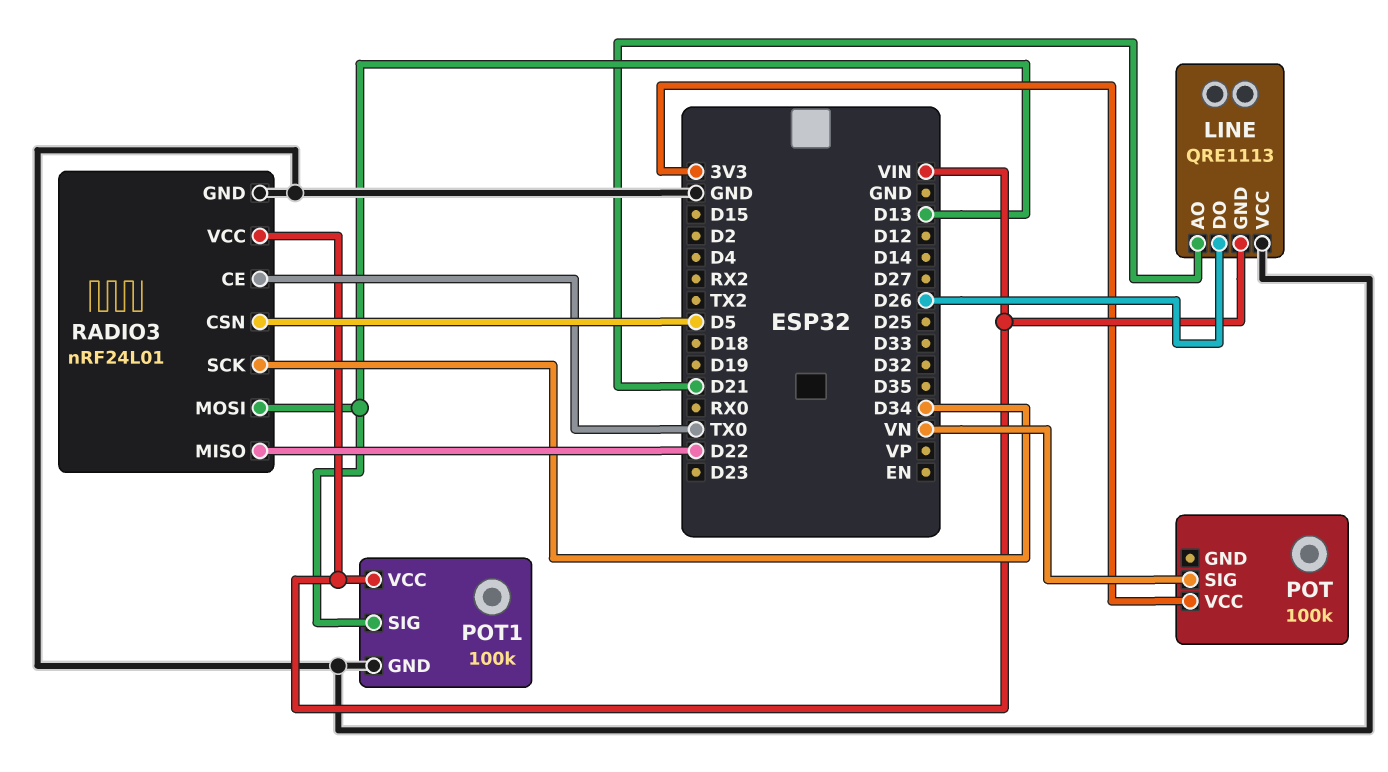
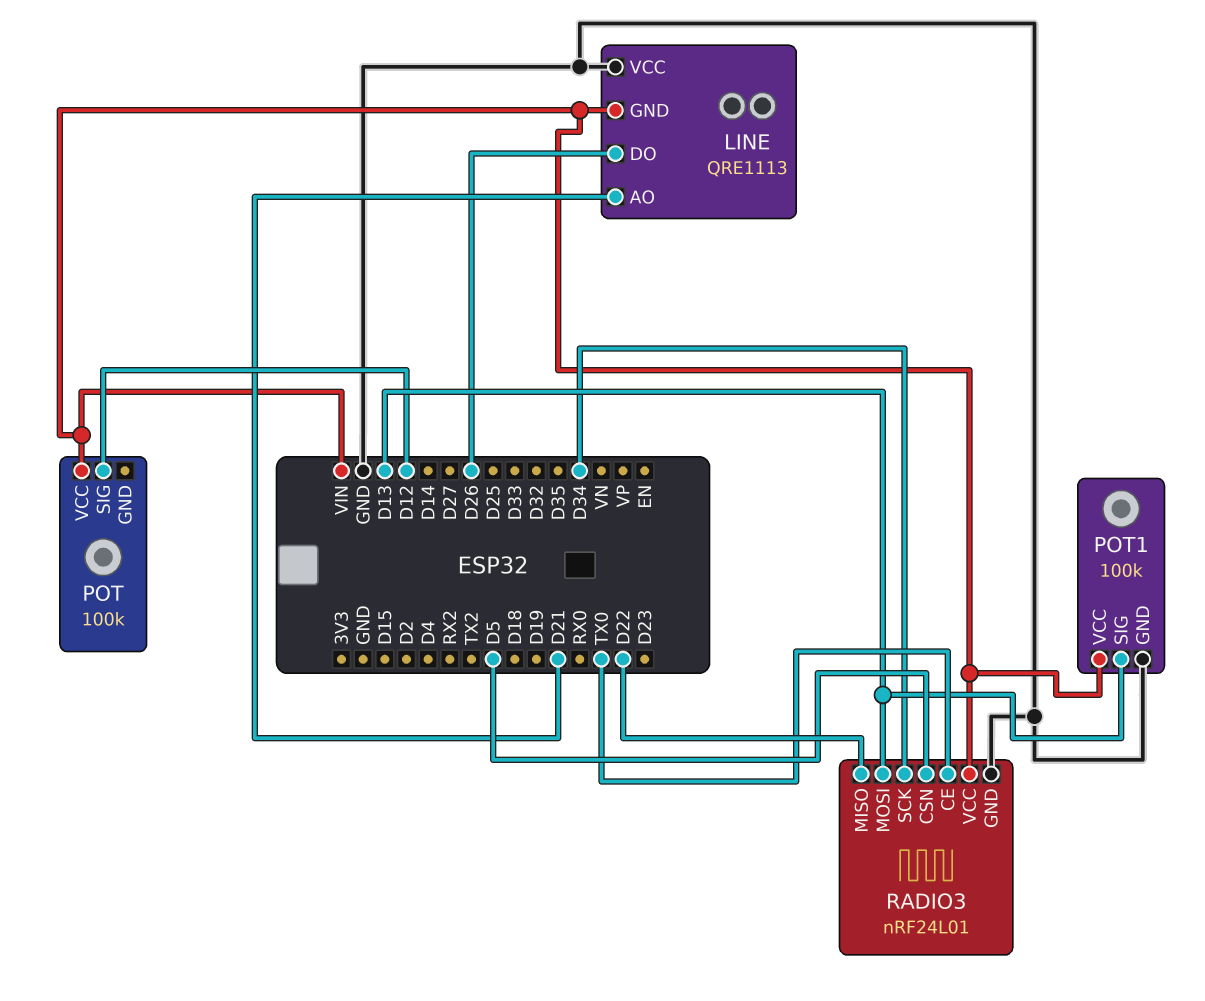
POT pin SIG: VN -> D12
POT pin VCC: 3V3 -> VIN

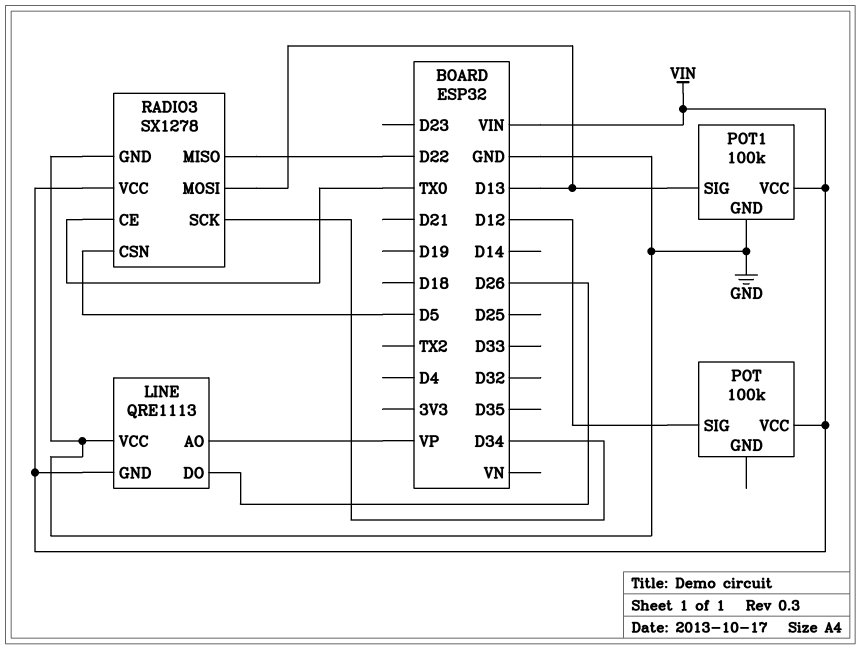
LINE pin AO: D21 -> VP
RADIO3: nRF24L01 -> SX1278

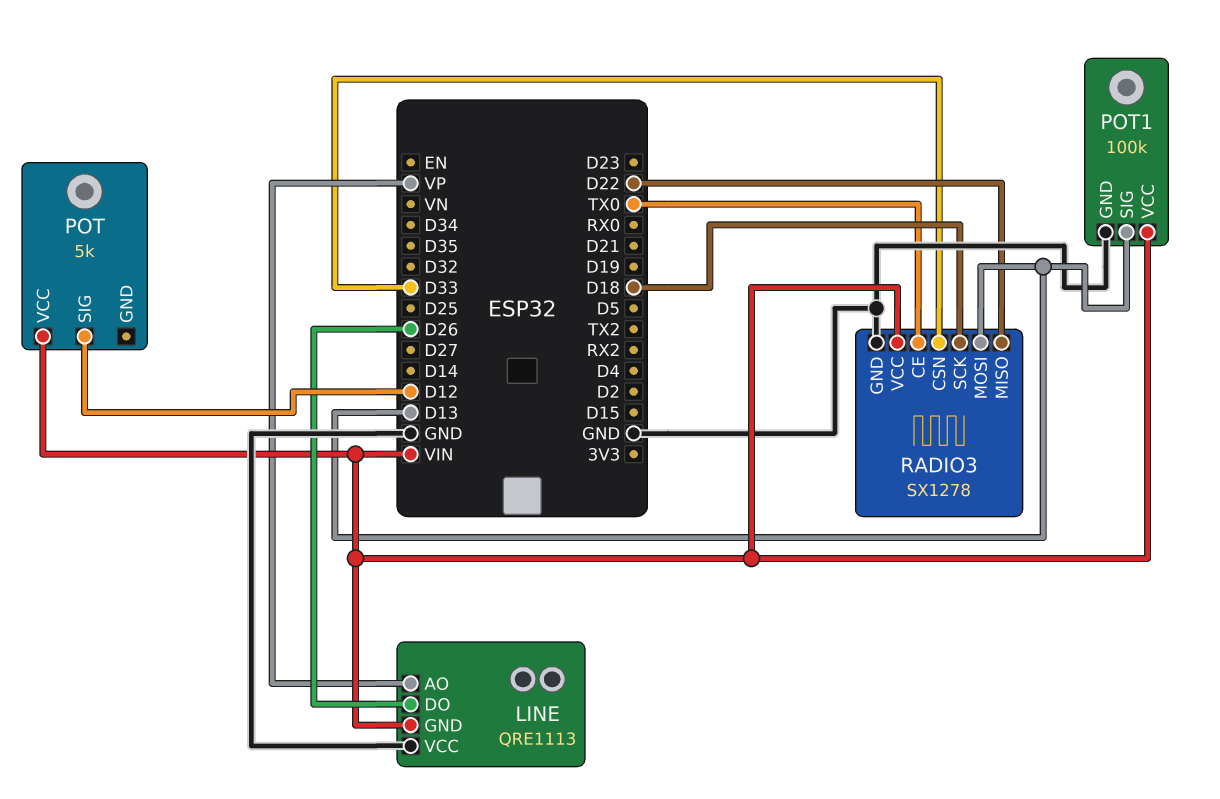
POT: 100k -> 5k
RADIO3 pin CSN: D5 -> D33
RADIO3 pin SCK: D34 -> D18

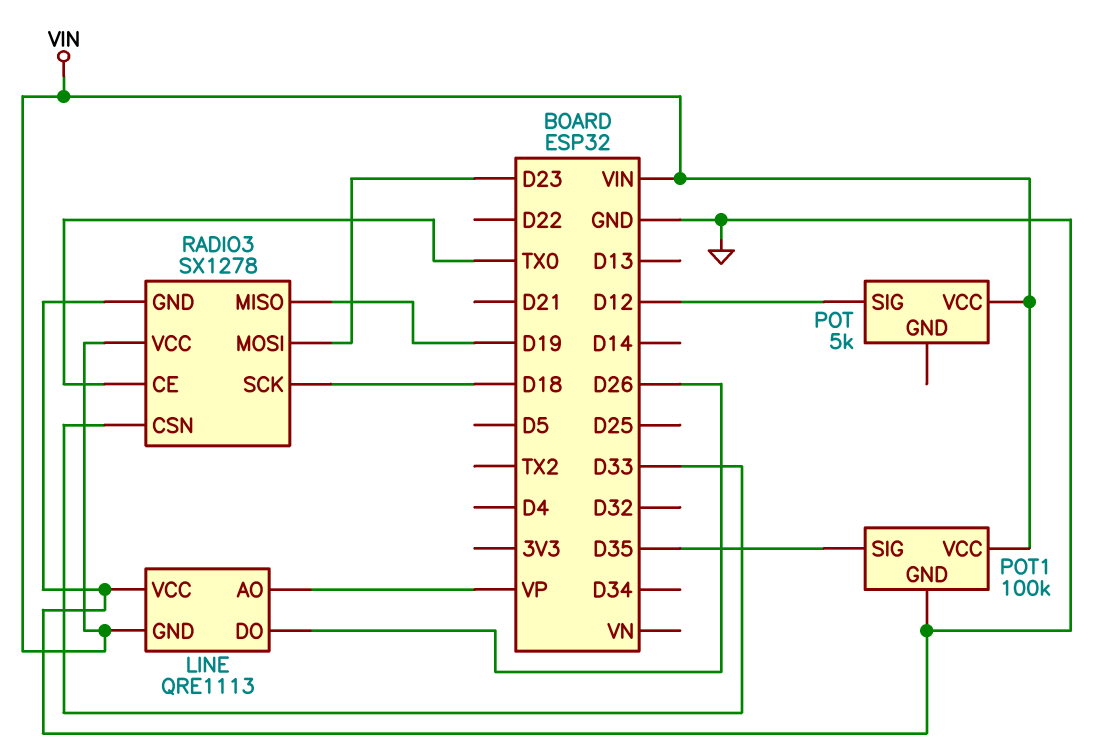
POT1 pin SIG: D13 -> D35
RADIO3 pin MISO: D22 -> D19
RADIO3 pin MOSI: D13 -> D23

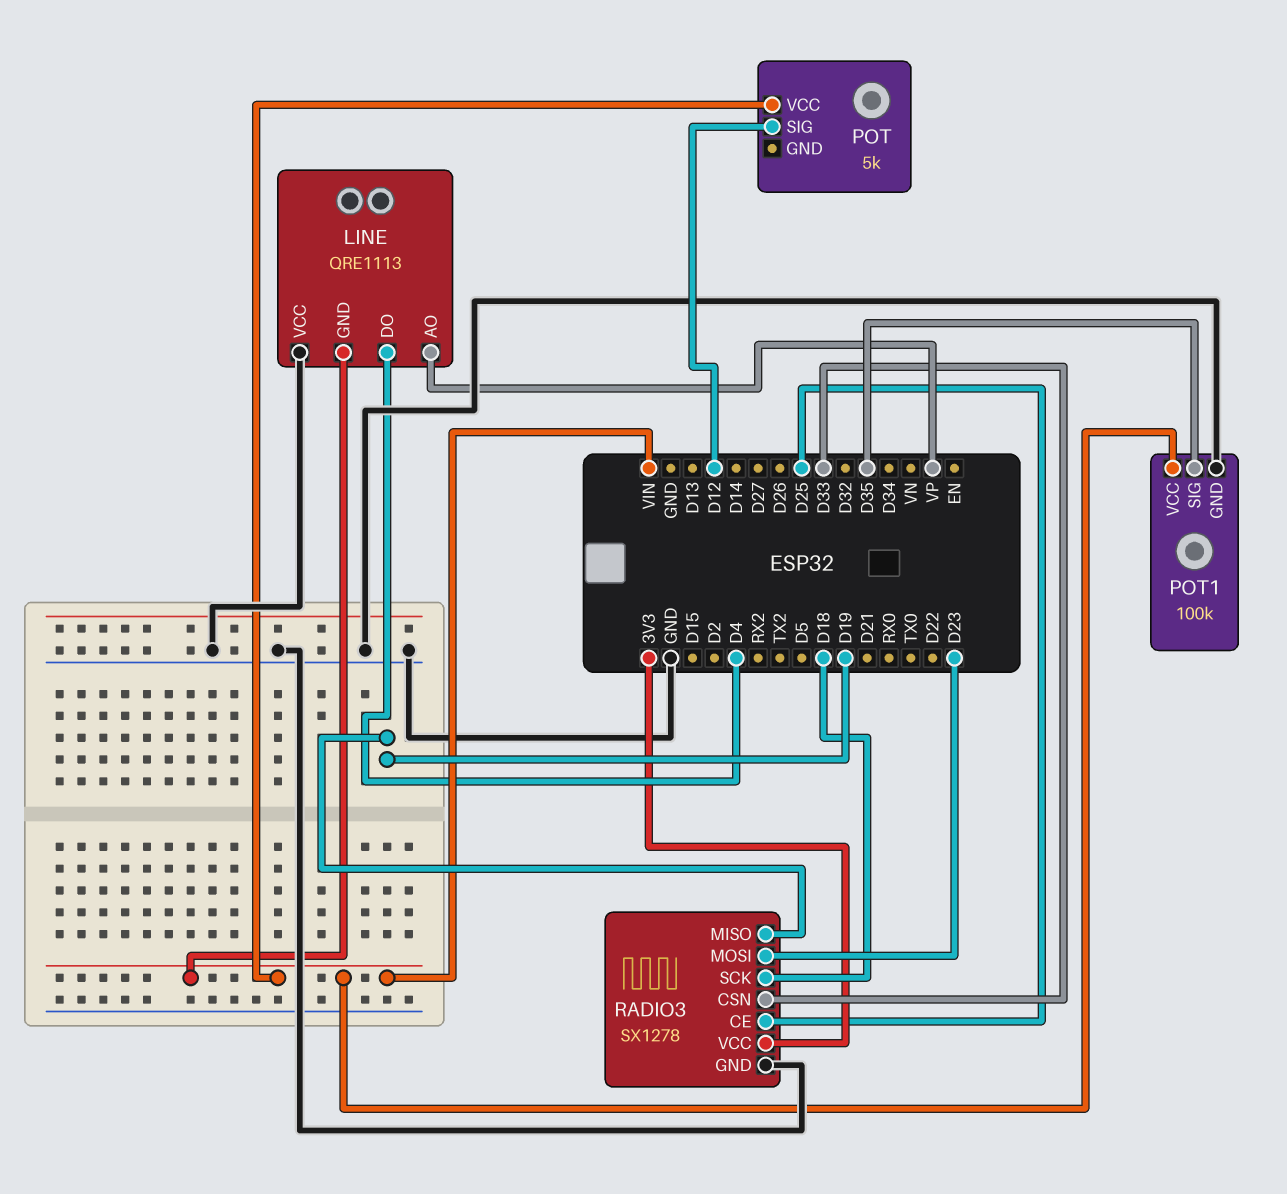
LINE pin DO: D26 -> D4
RADIO3 pin CE: TX0 -> D25
RADIO3 pin VCC: VIN -> 3V3

